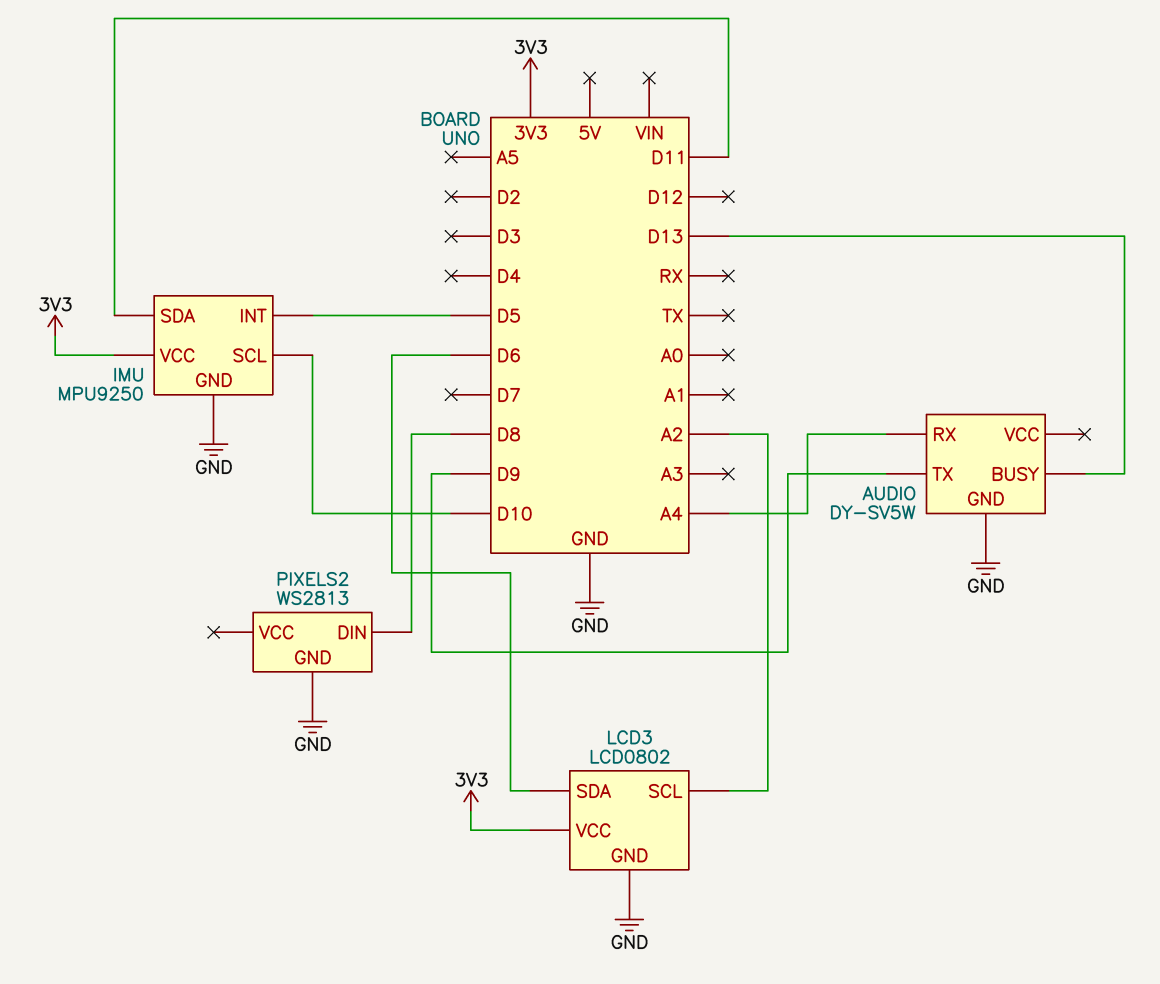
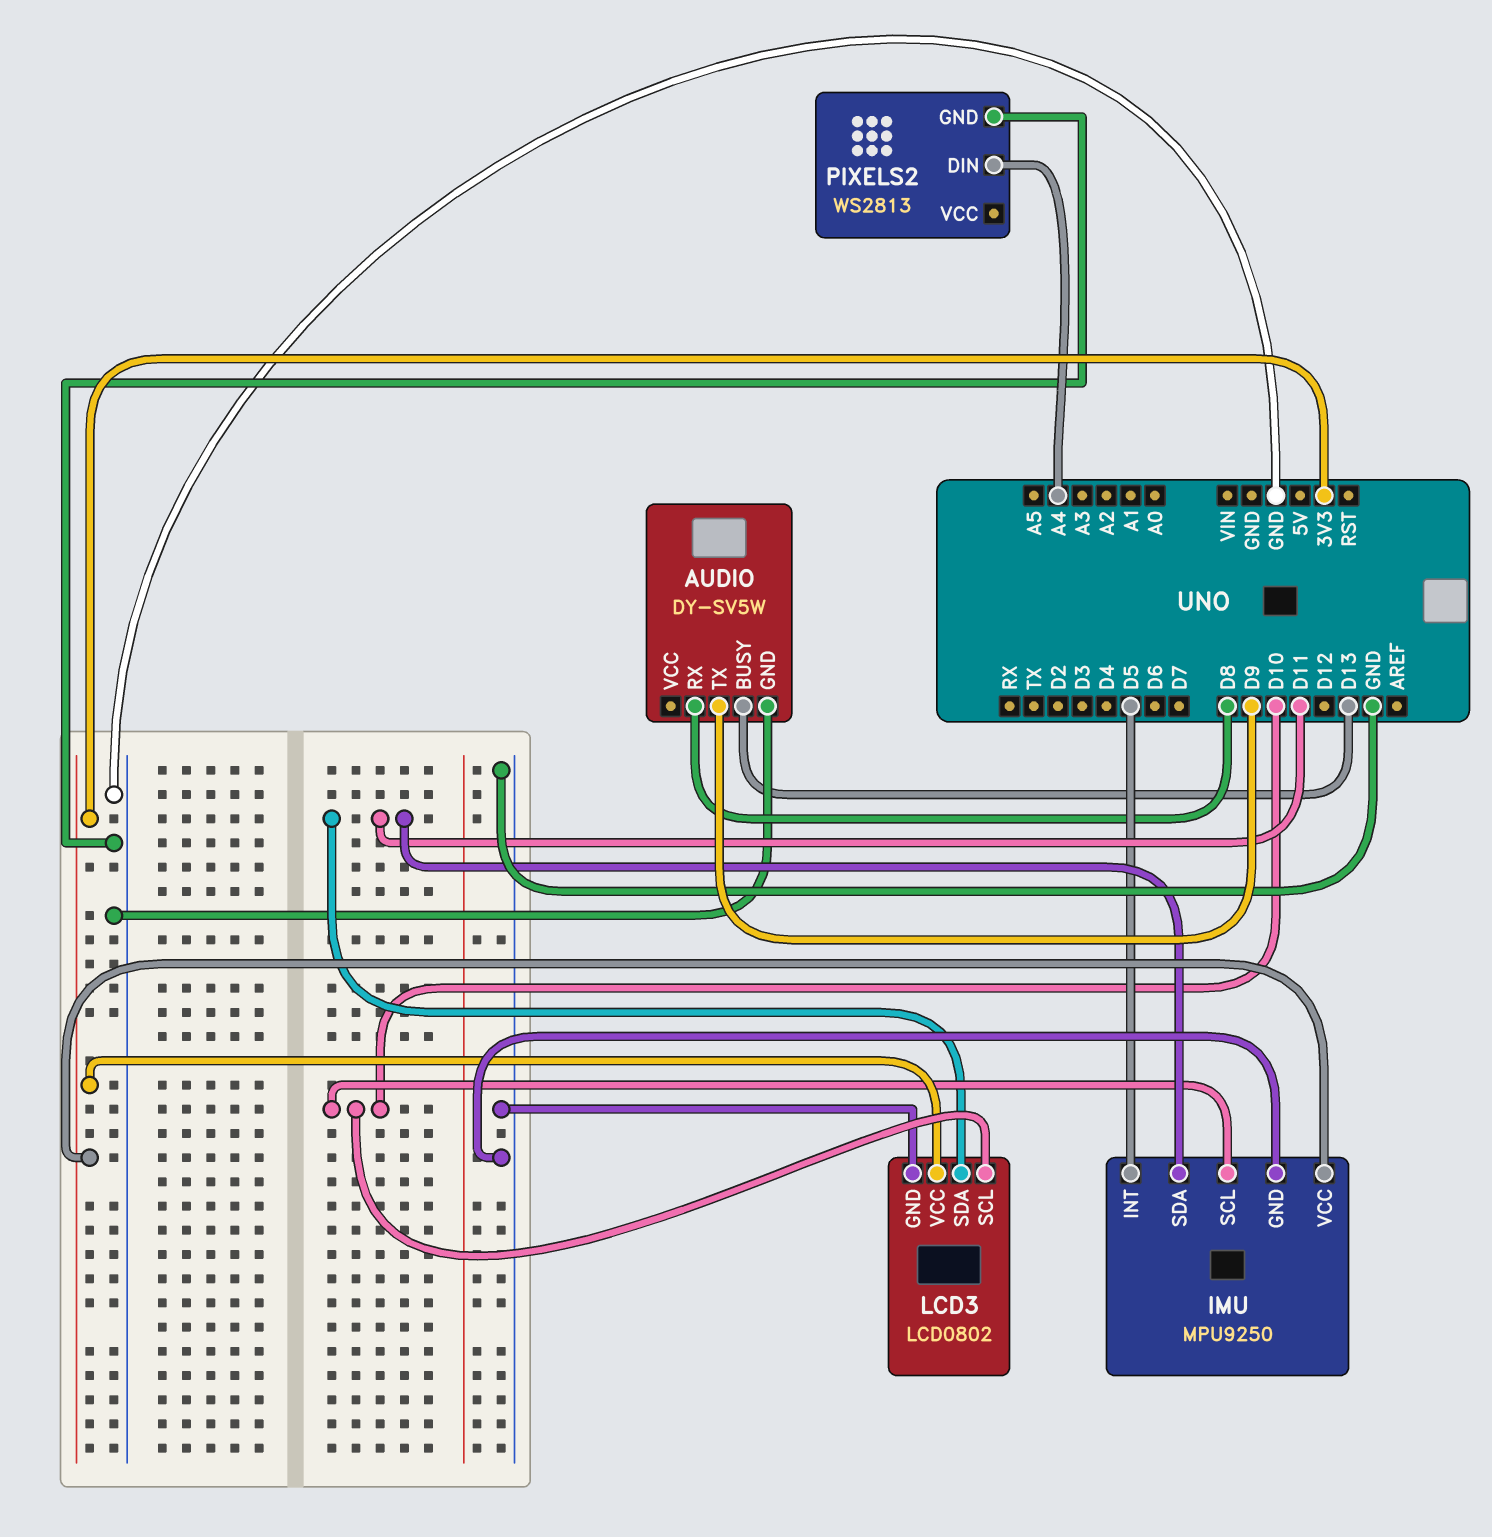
AUDIO pin RX: A4 -> D8
LCD3 pin SCL: A2 -> D10
LCD3 pin SDA: D6 -> D11
PIXELS2 pin DIN: D8 -> A4

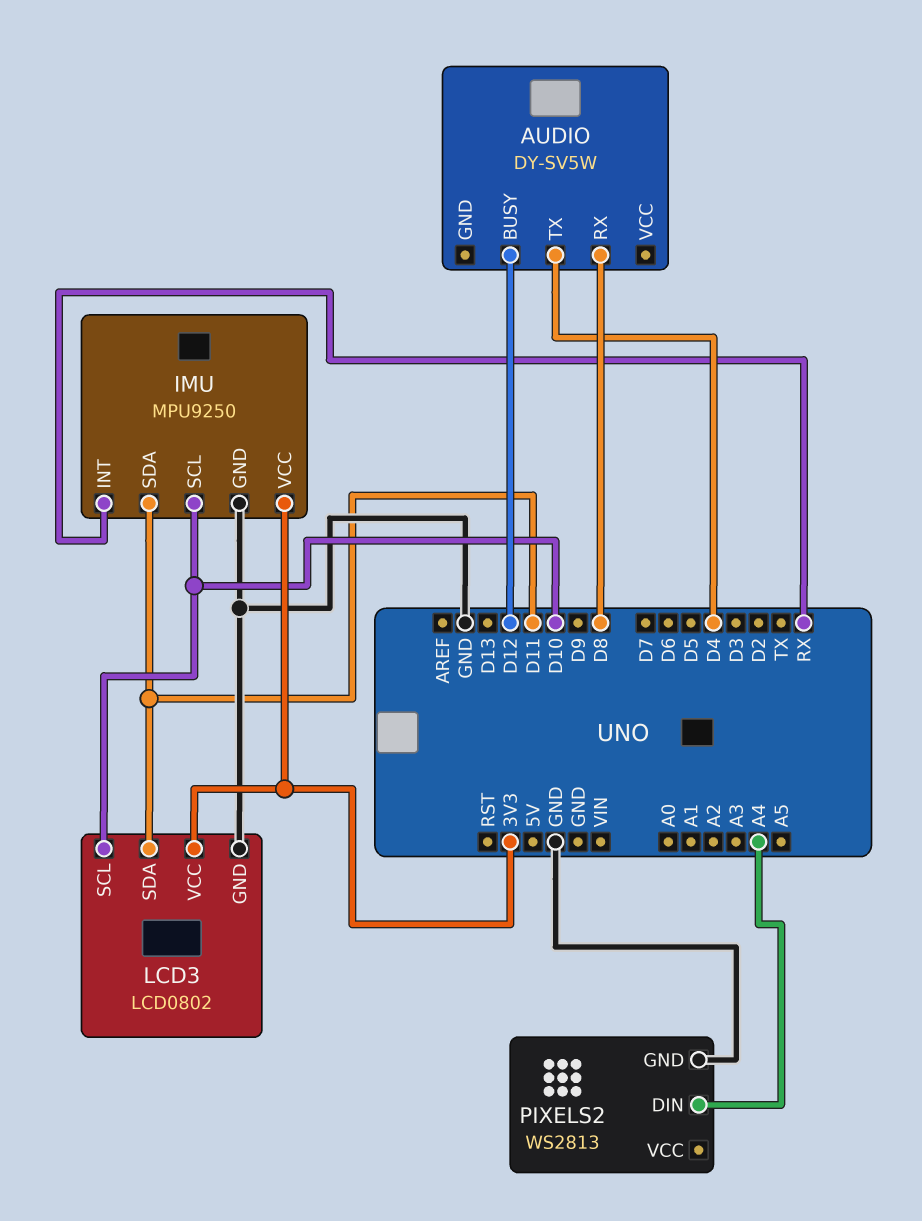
AUDIO pin BUSY: D13 -> D12
AUDIO pin GND: GND -> none
AUDIO pin TX: D9 -> D4
IMU pin INT: D5 -> RX

